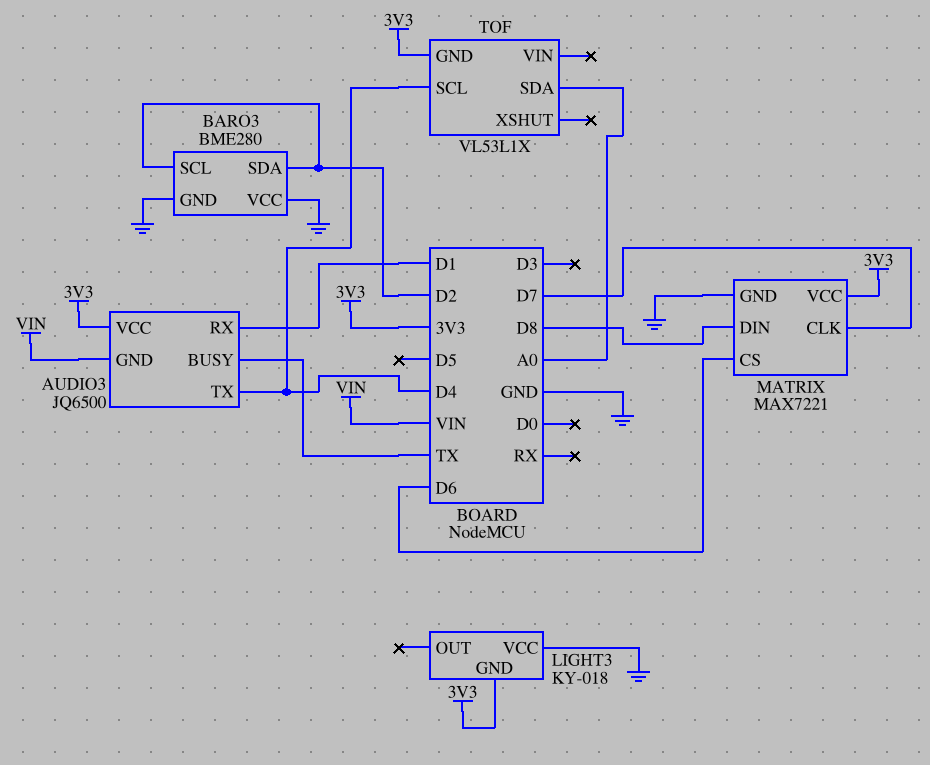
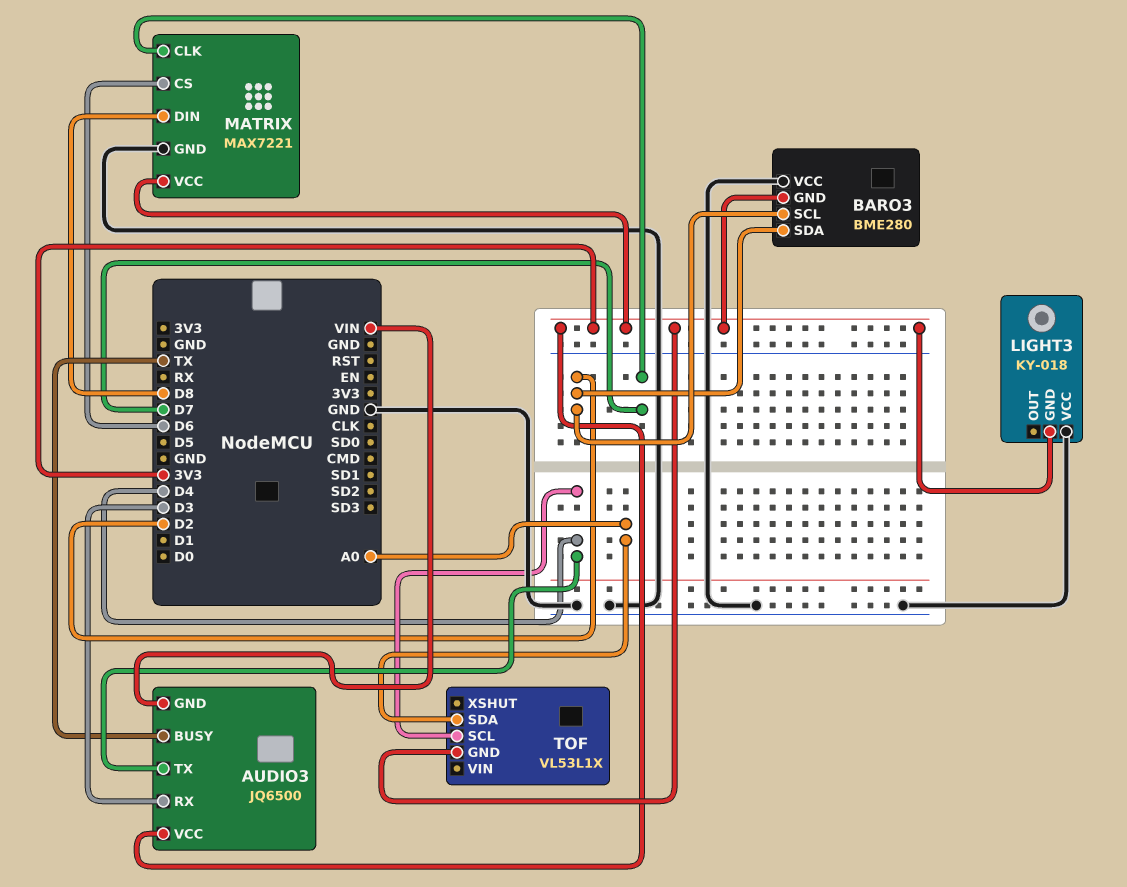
AUDIO3 pin RX: D1 -> D3
BARO3 pin GND: GND -> 3V3

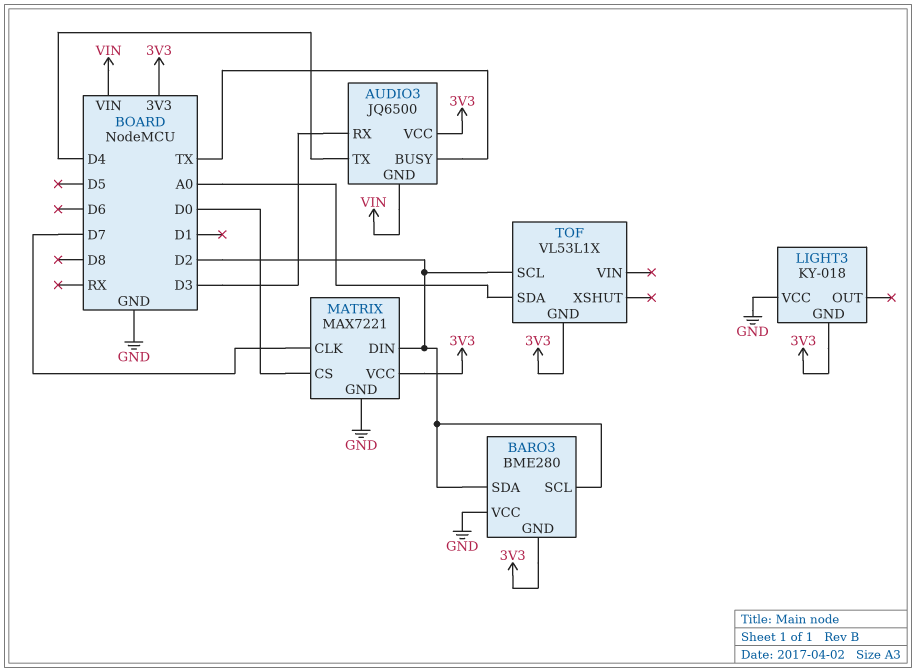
MATRIX pin CS: D6 -> D0
MATRIX pin DIN: D8 -> D2
TOF pin SCL: D4 -> D2

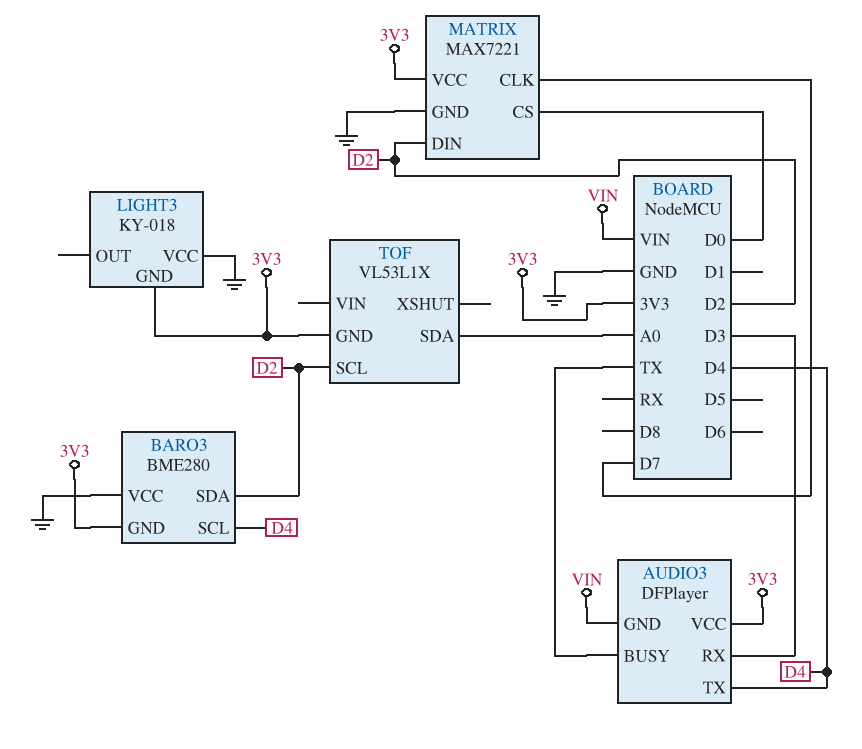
AUDIO3: JQ6500 -> DFPlayer
BARO3 pin SCL: D2 -> D4

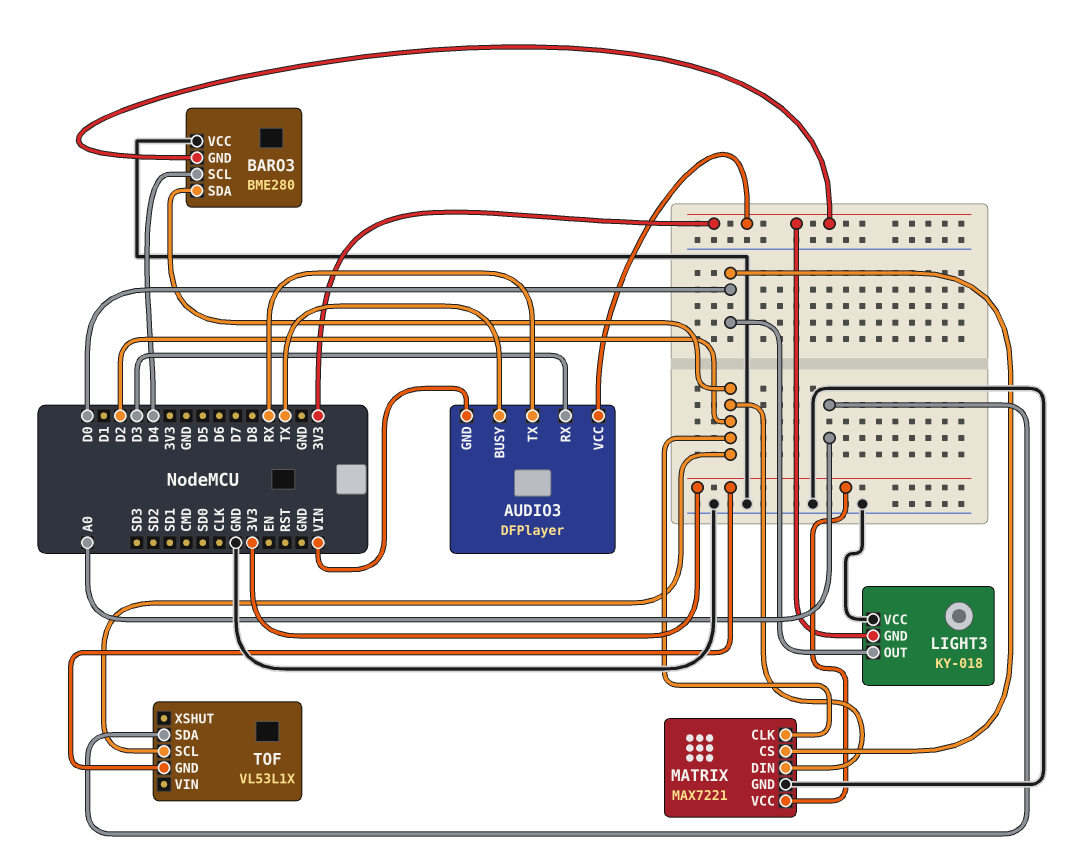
AUDIO3 pin TX: D4 -> RX
LIGHT3 pin OUT: none -> D0
MATRIX pin CLK: D7 -> D2

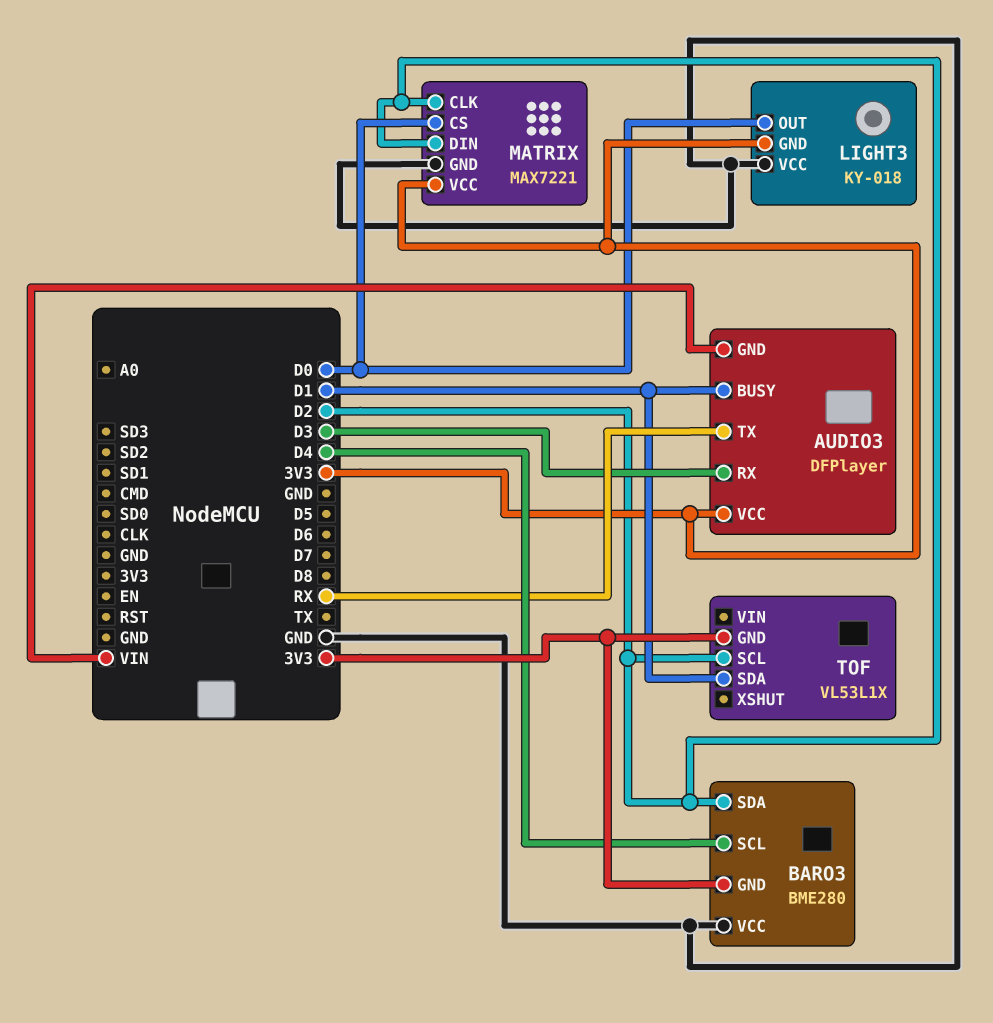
AUDIO3 pin BUSY: TX -> D1
TOF pin SDA: A0 -> D1

